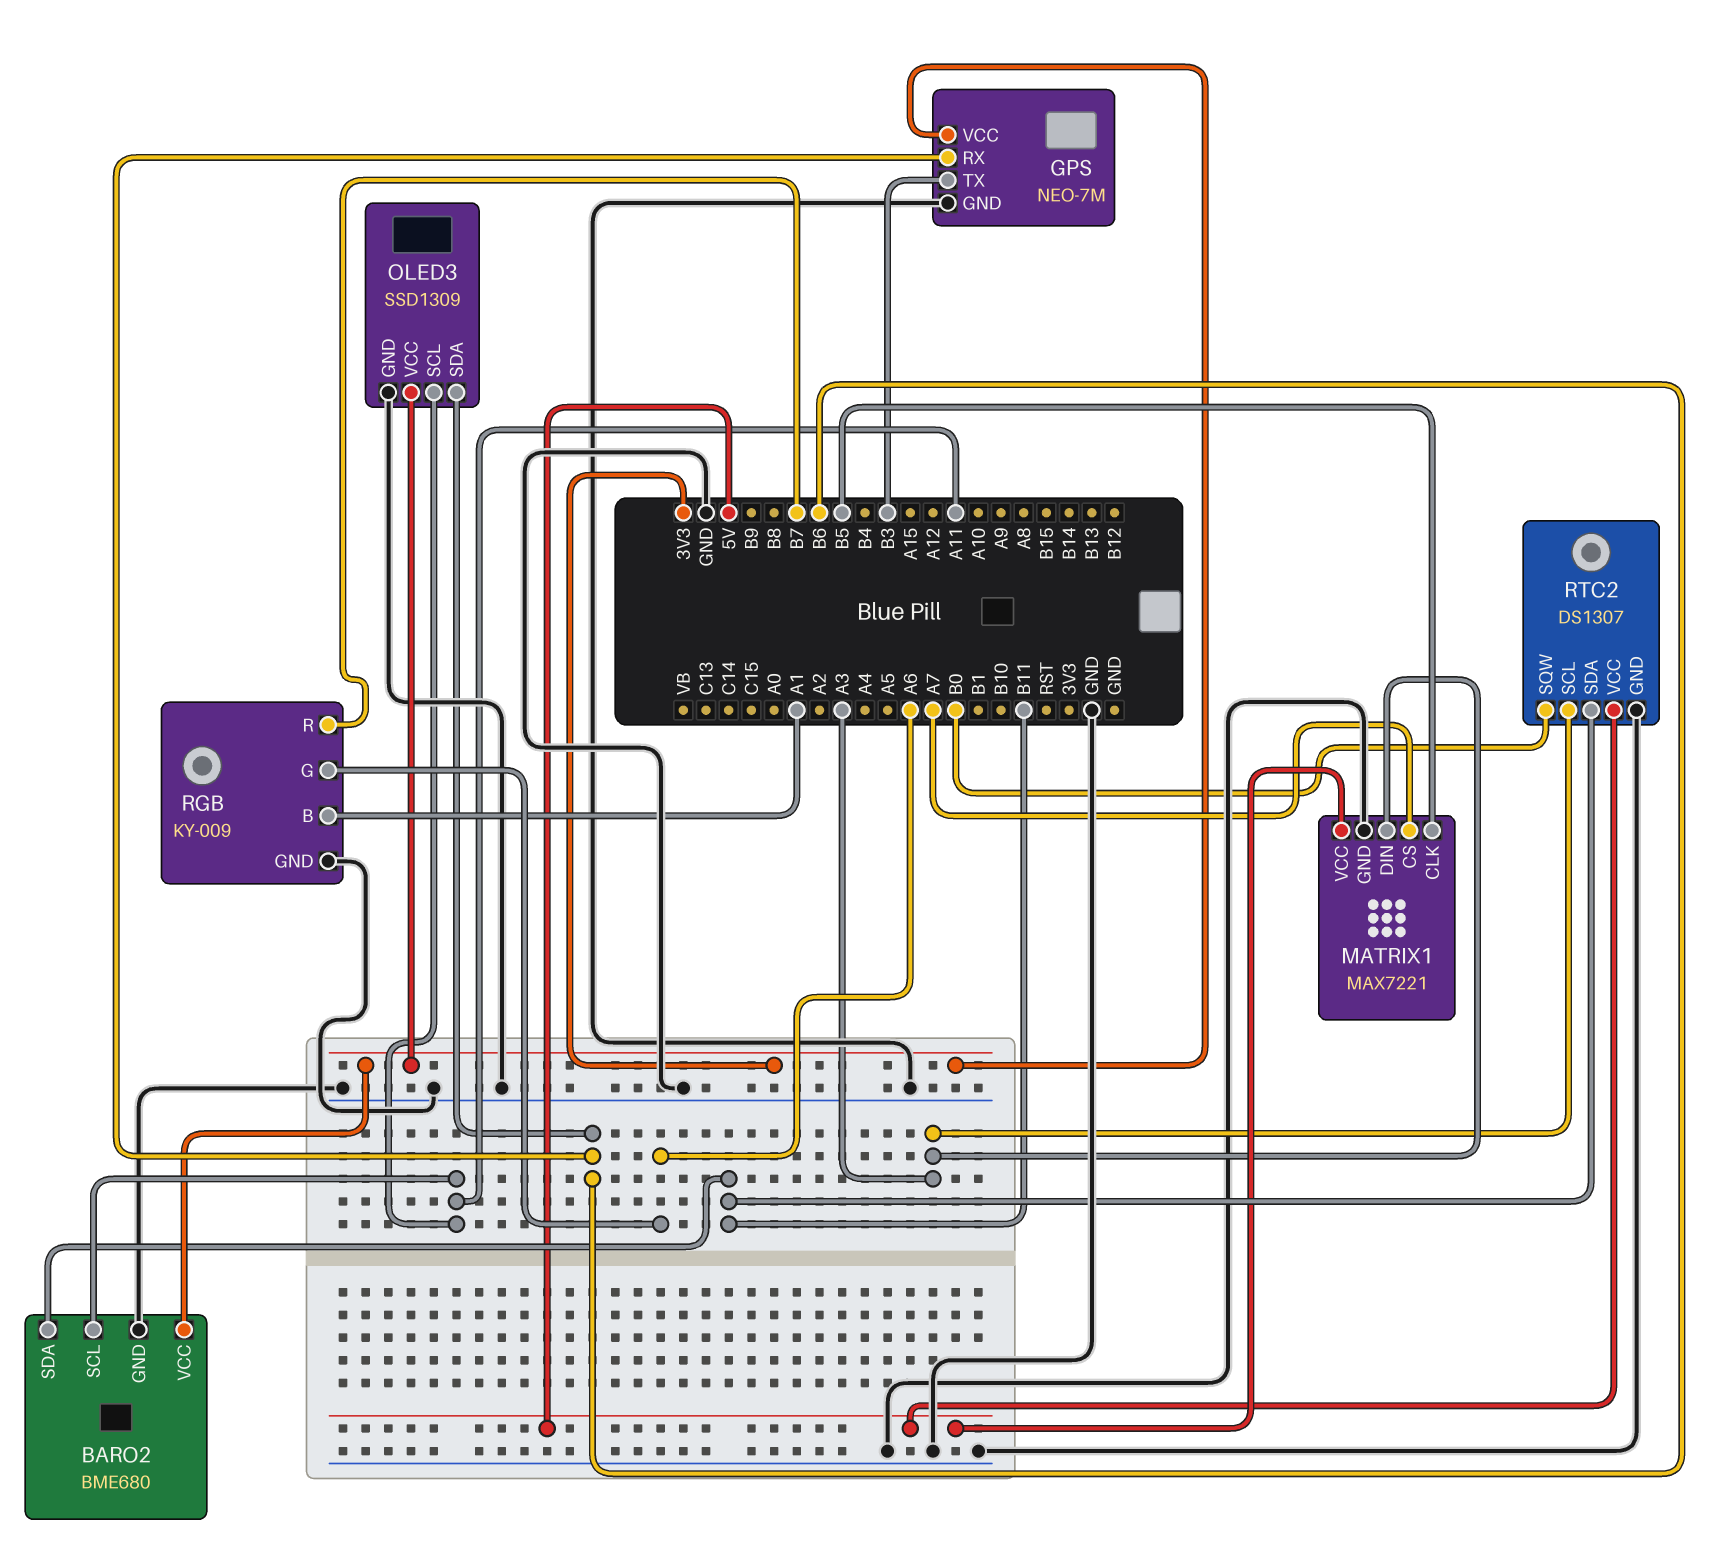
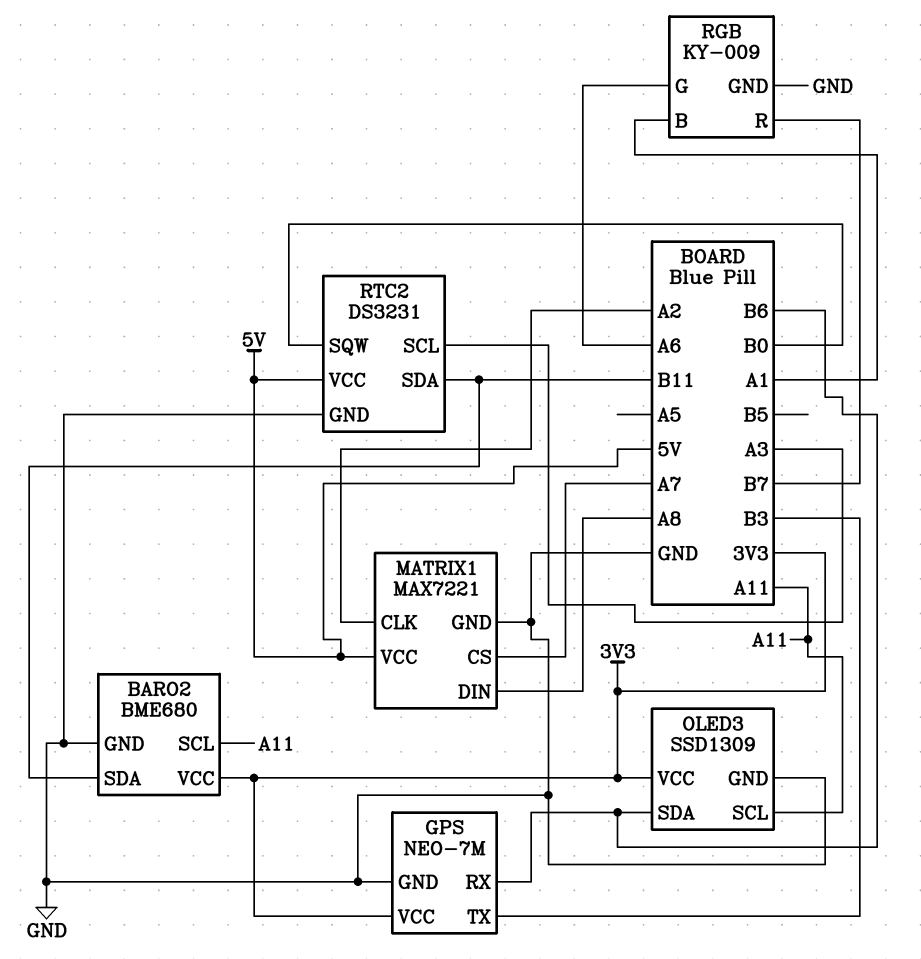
MATRIX1 pin CLK: B5 -> A2
MATRIX1 pin DIN: A3 -> A8
RTC2: DS1307 -> DS3231

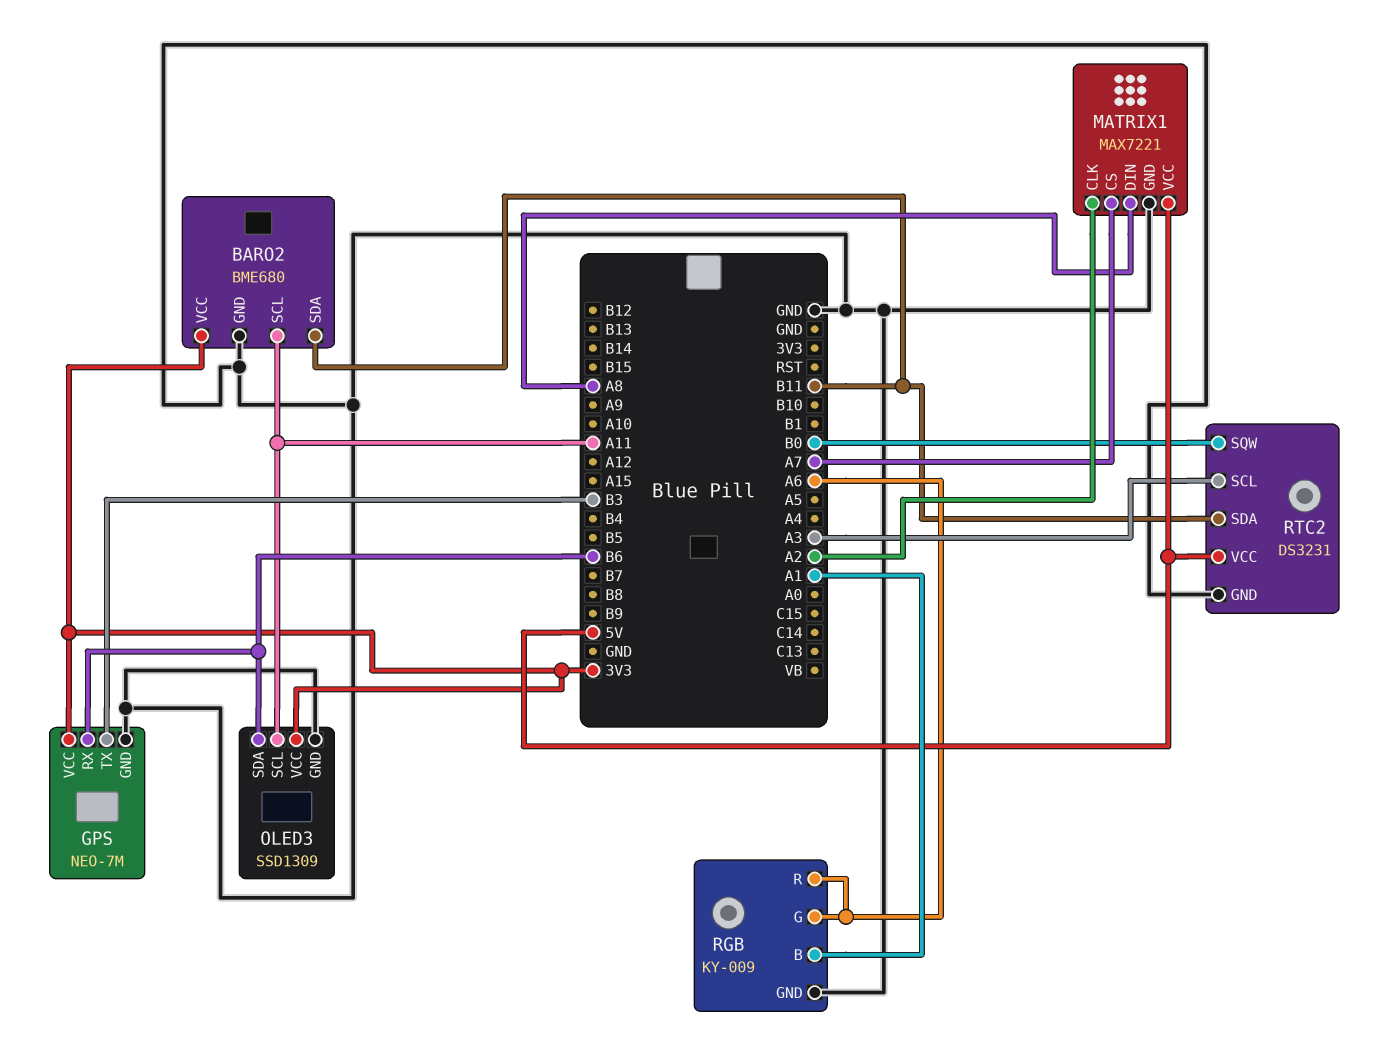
RGB pin R: B7 -> A6

